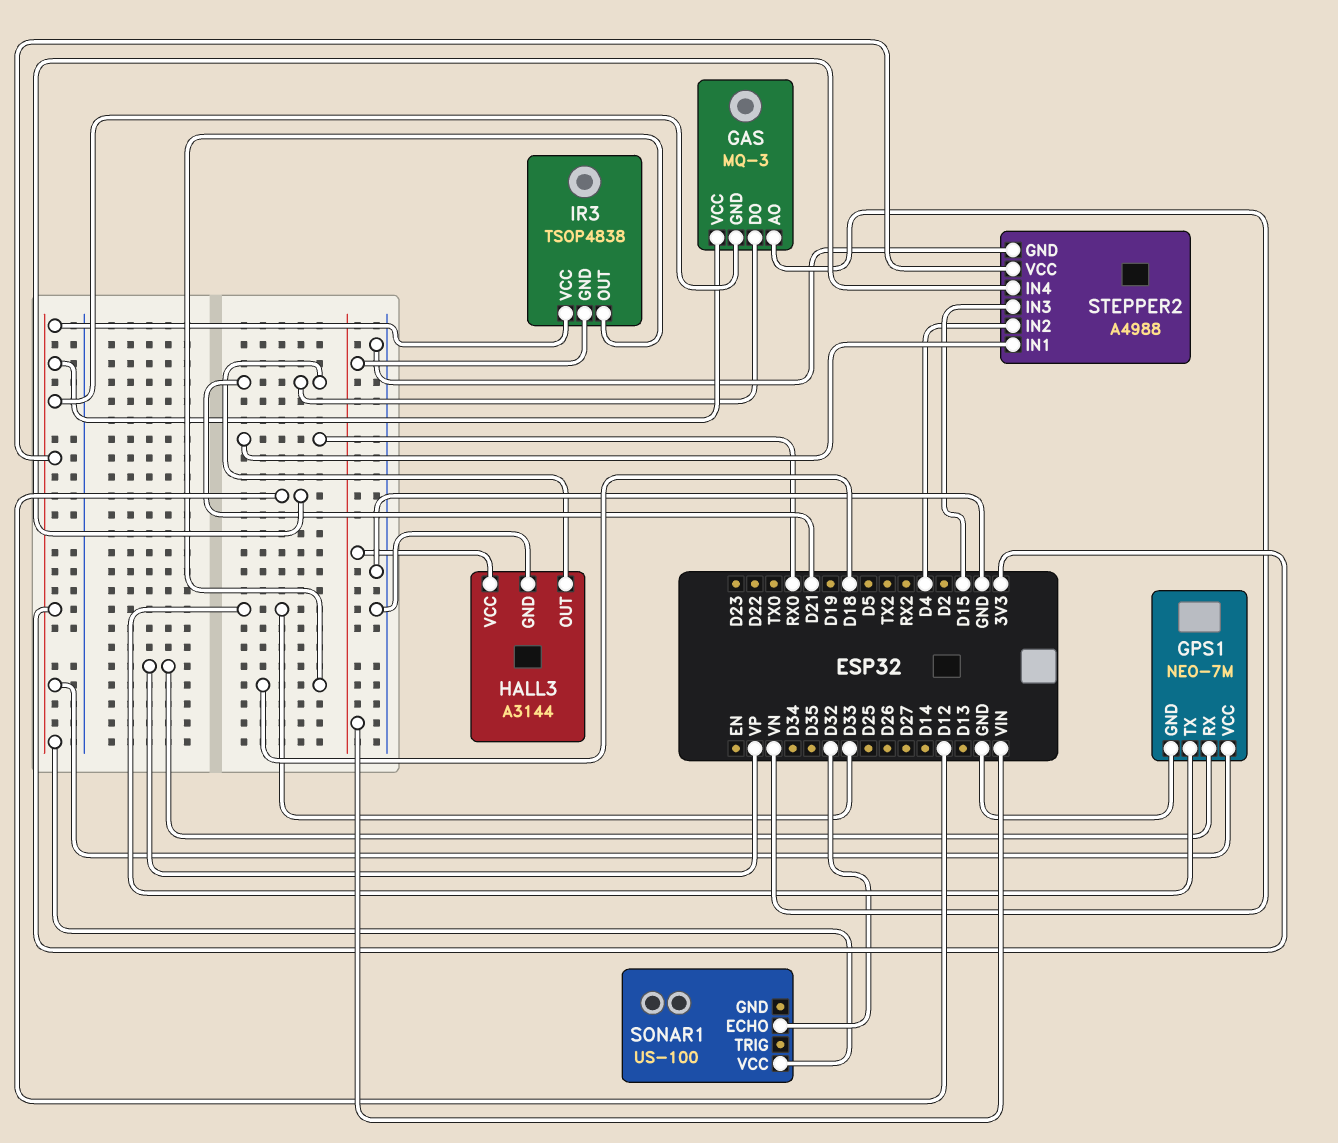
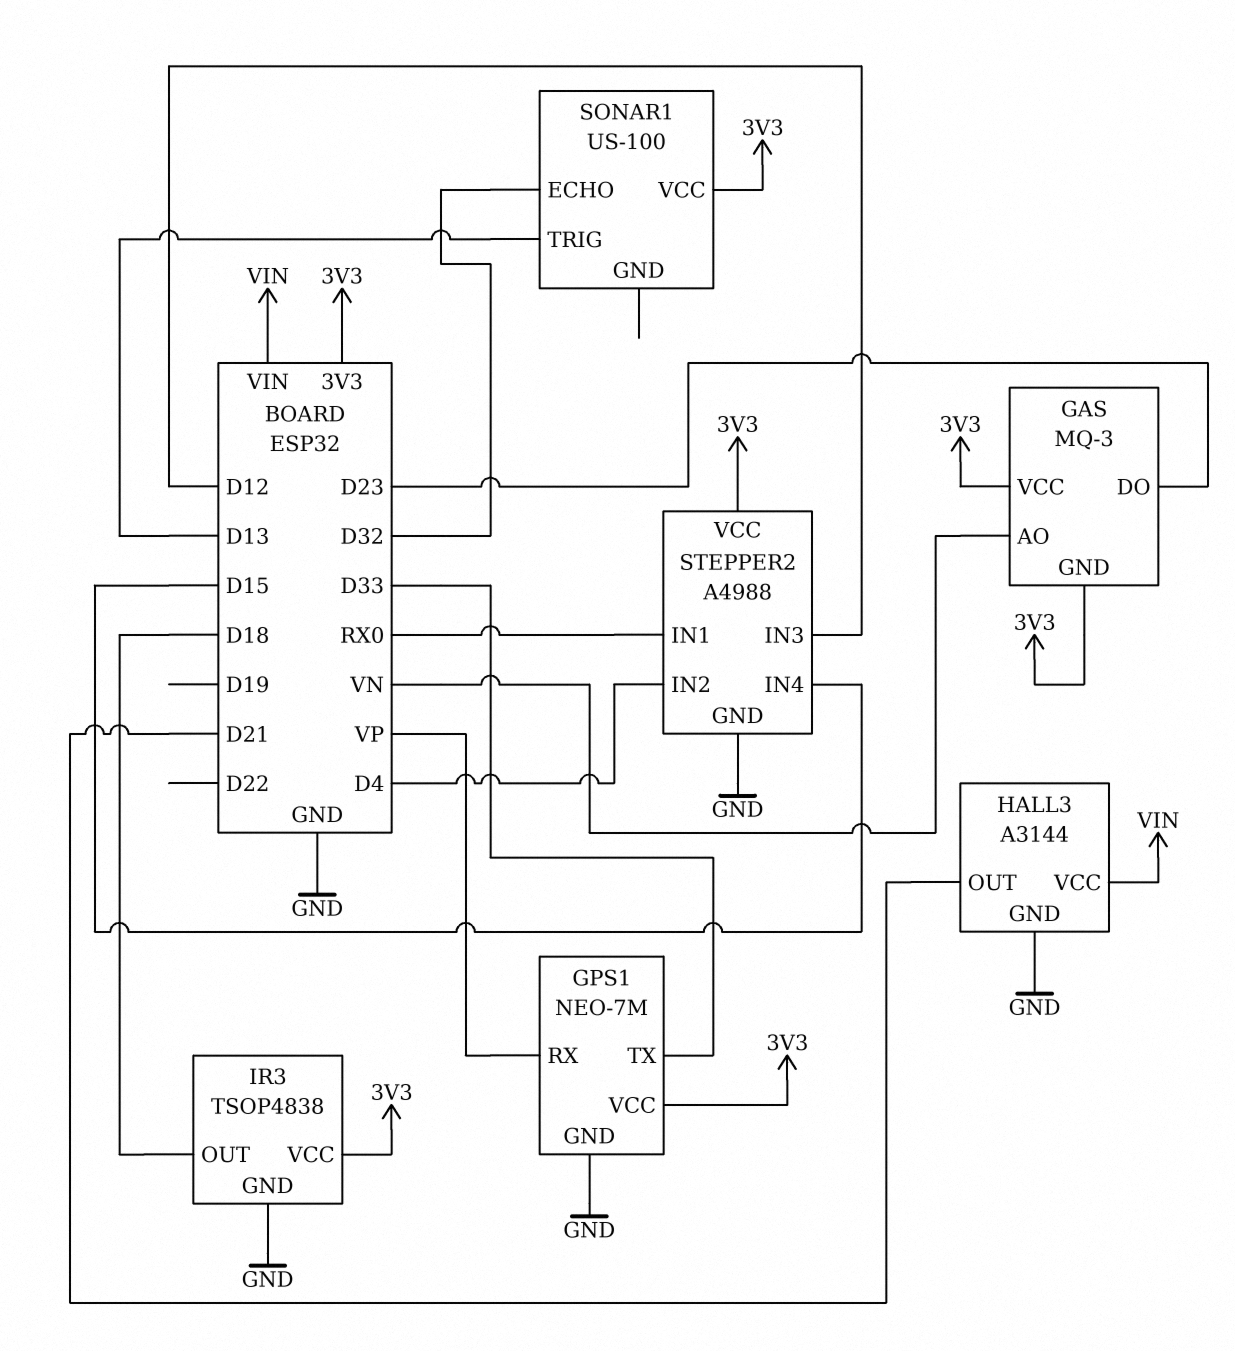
GAS pin DO: D21 -> D23
IR3 pin GND: VIN -> GND
SONAR1 pin TRIG: none -> D13
STEPPER2 pin IN3: D15 -> D12
STEPPER2 pin IN4: D12 -> D15

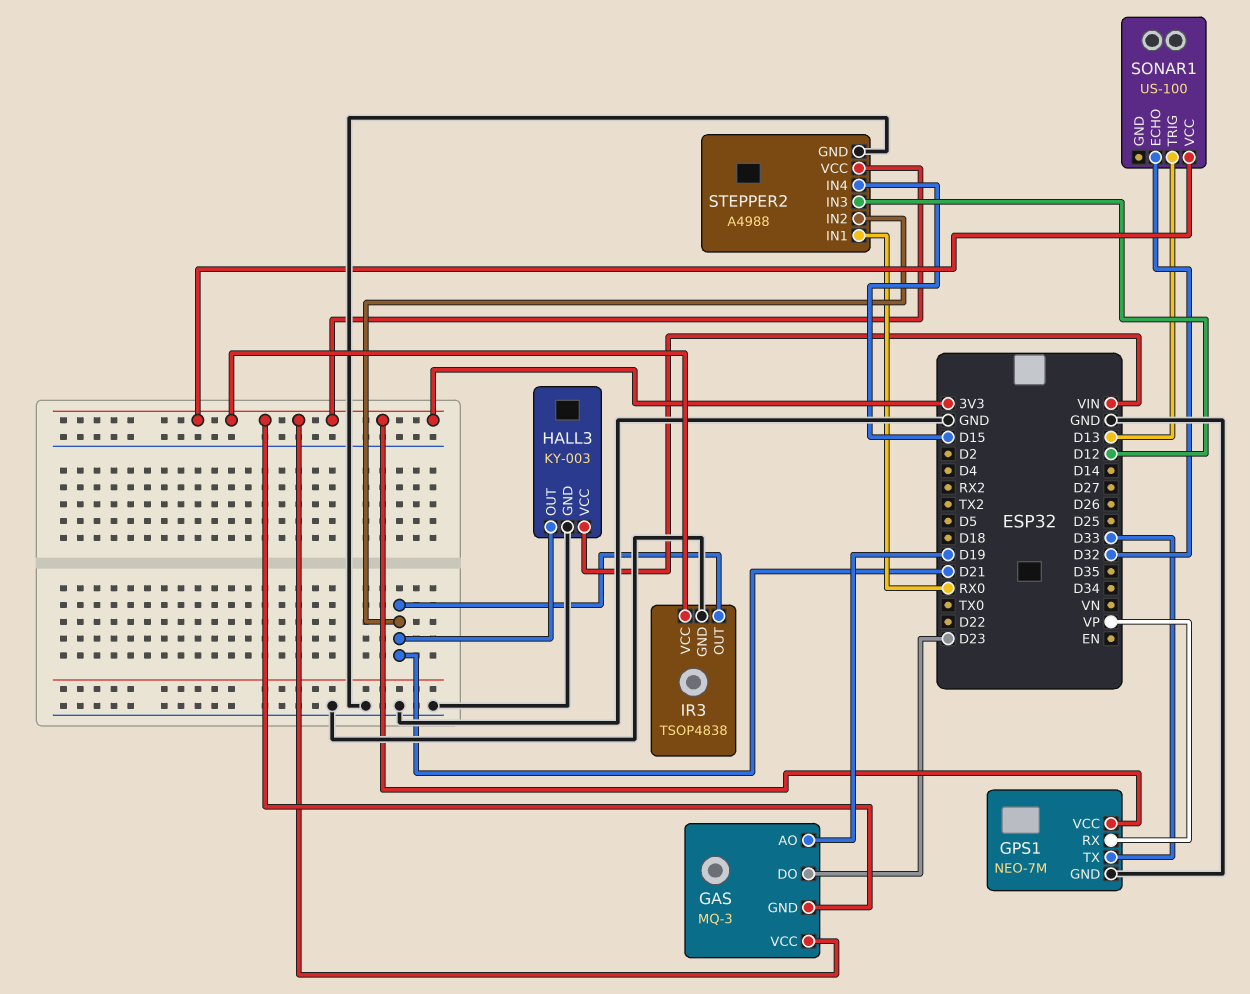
GAS pin AO: VN -> D19
HALL3: A3144 -> KY-003
IR3 pin OUT: D18 -> D21
STEPPER2 pin IN2: D4 -> D21

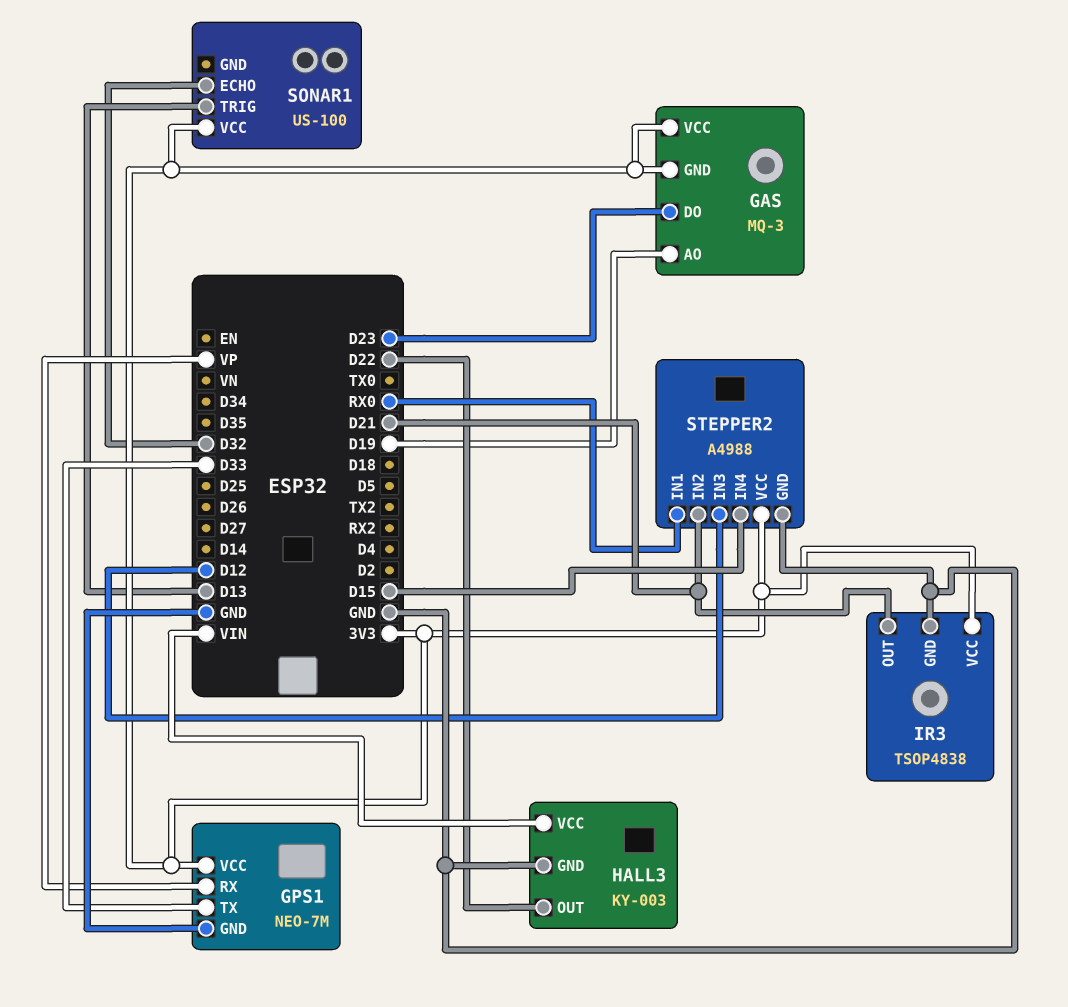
HALL3 pin OUT: D21 -> D22

